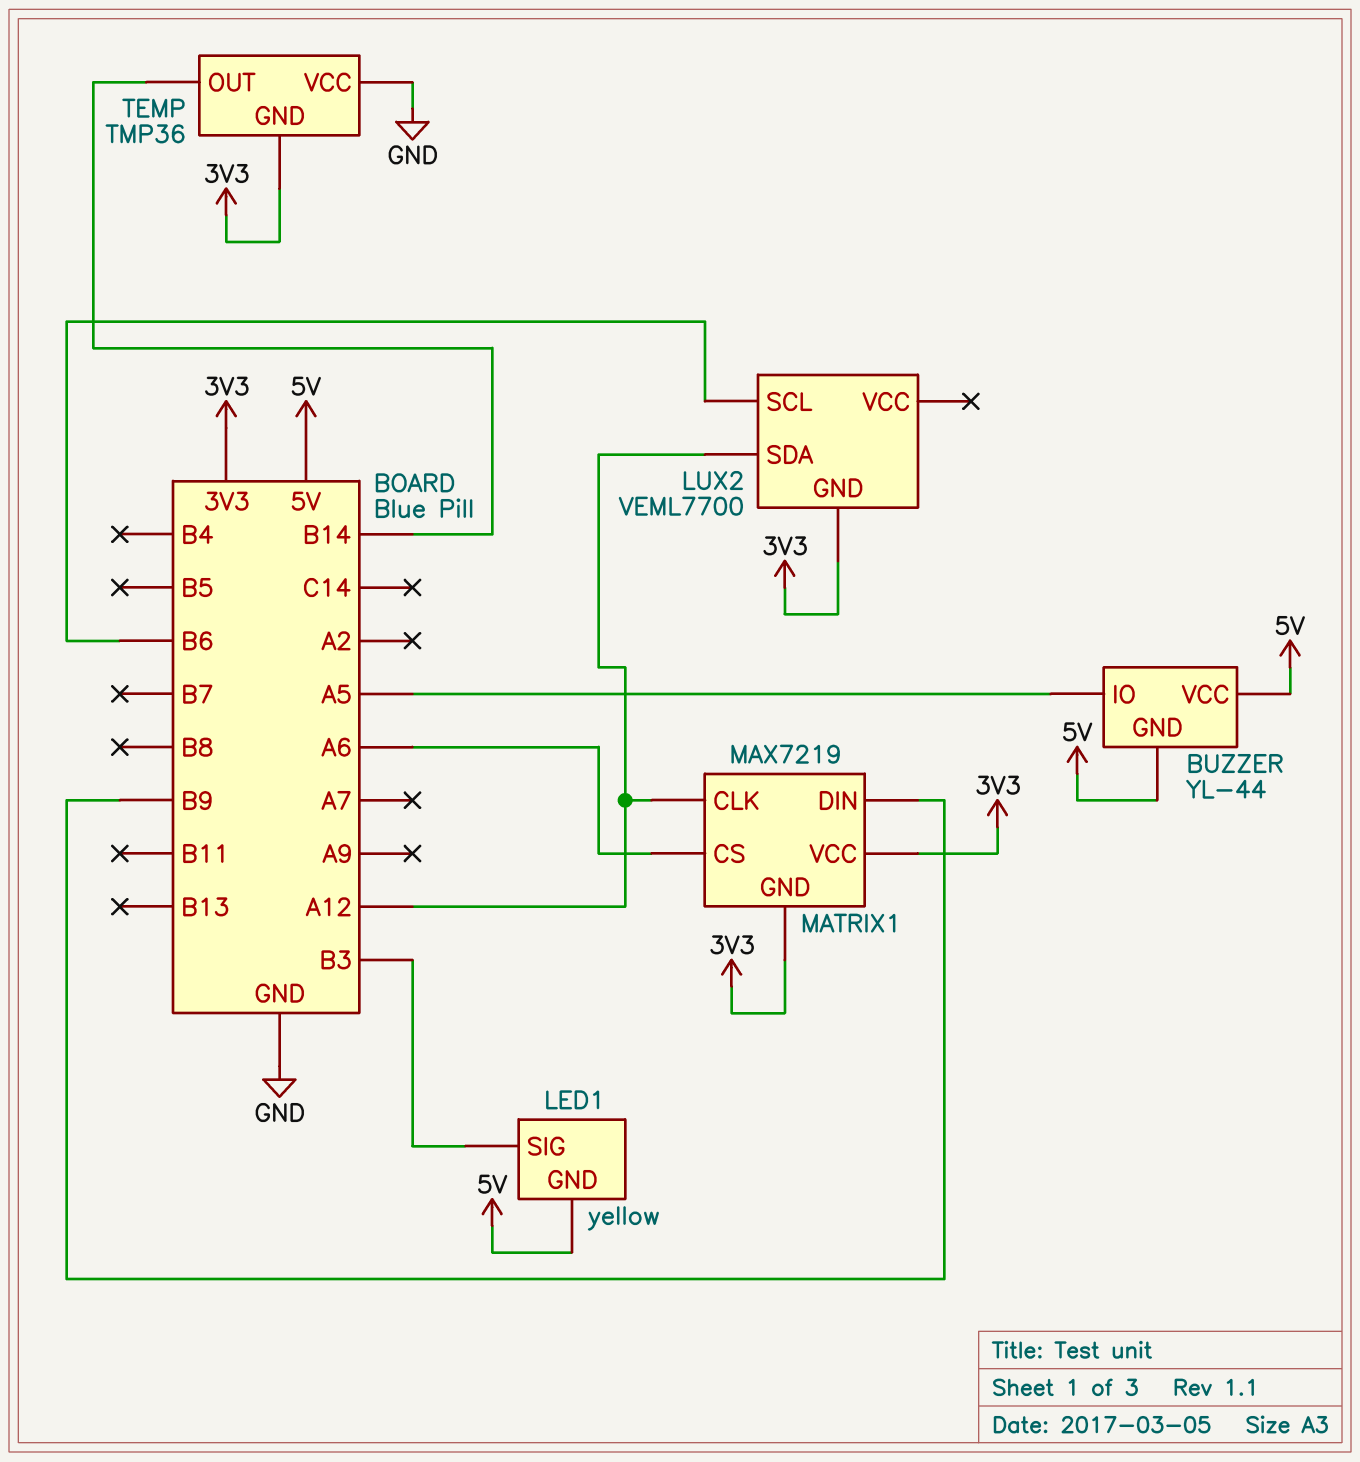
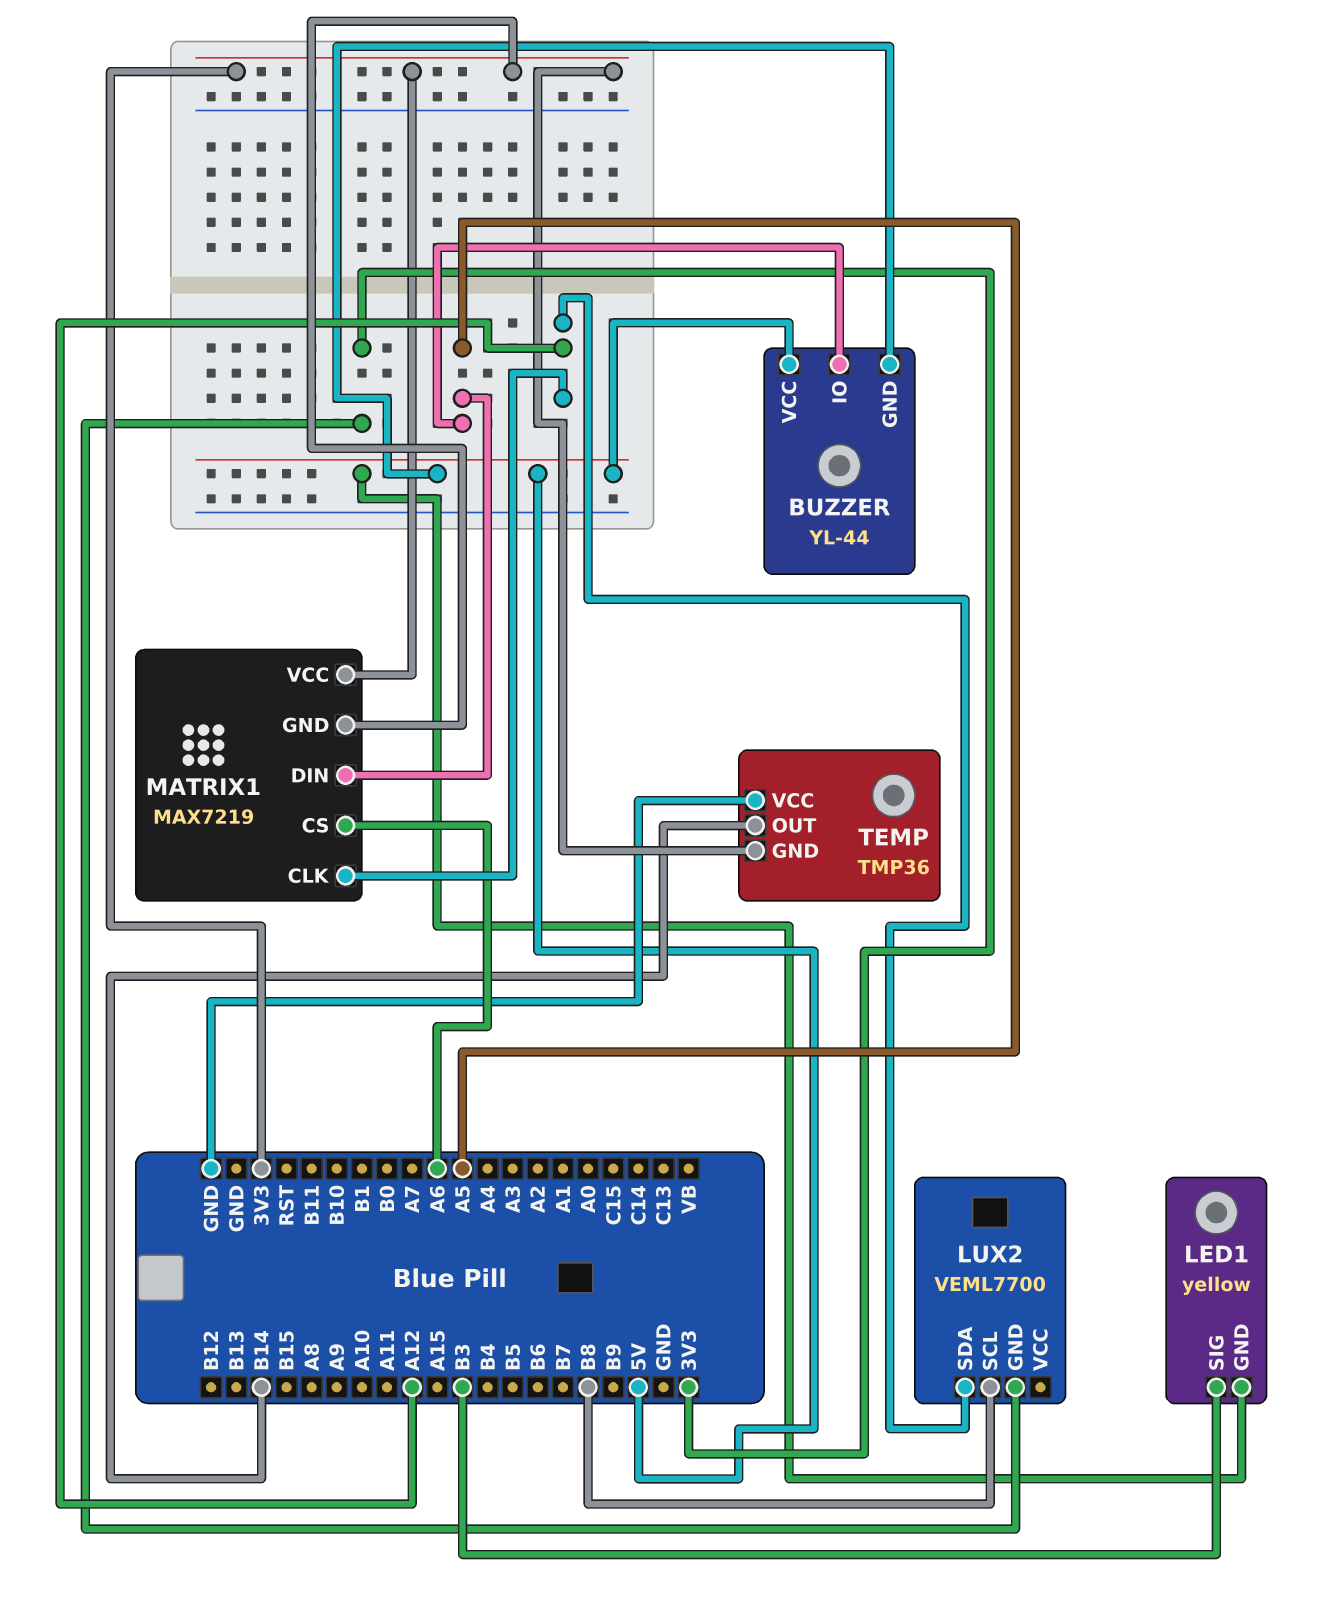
LUX2 pin SCL: B6 -> B8
MATRIX1 pin DIN: B9 -> A5

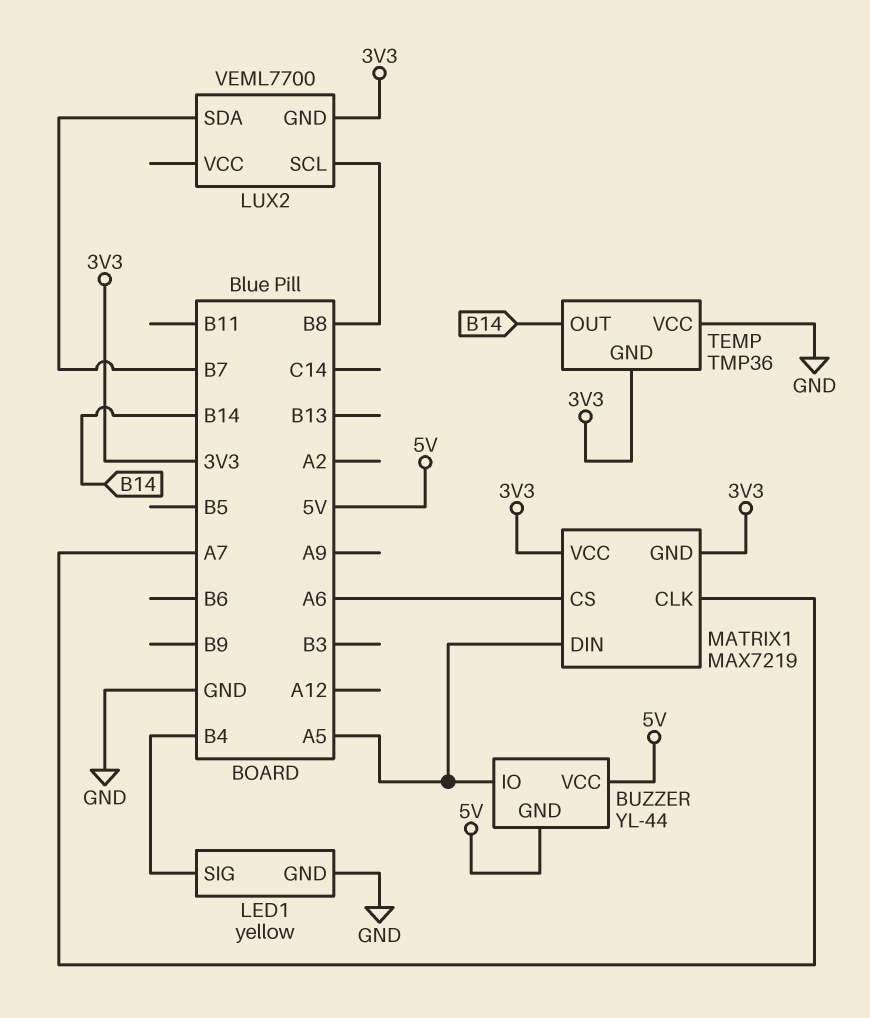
LED1 pin GND: 5V -> GND
LED1 pin SIG: B3 -> B4
LUX2 pin SDA: A12 -> B7
MATRIX1 pin CLK: A12 -> A7

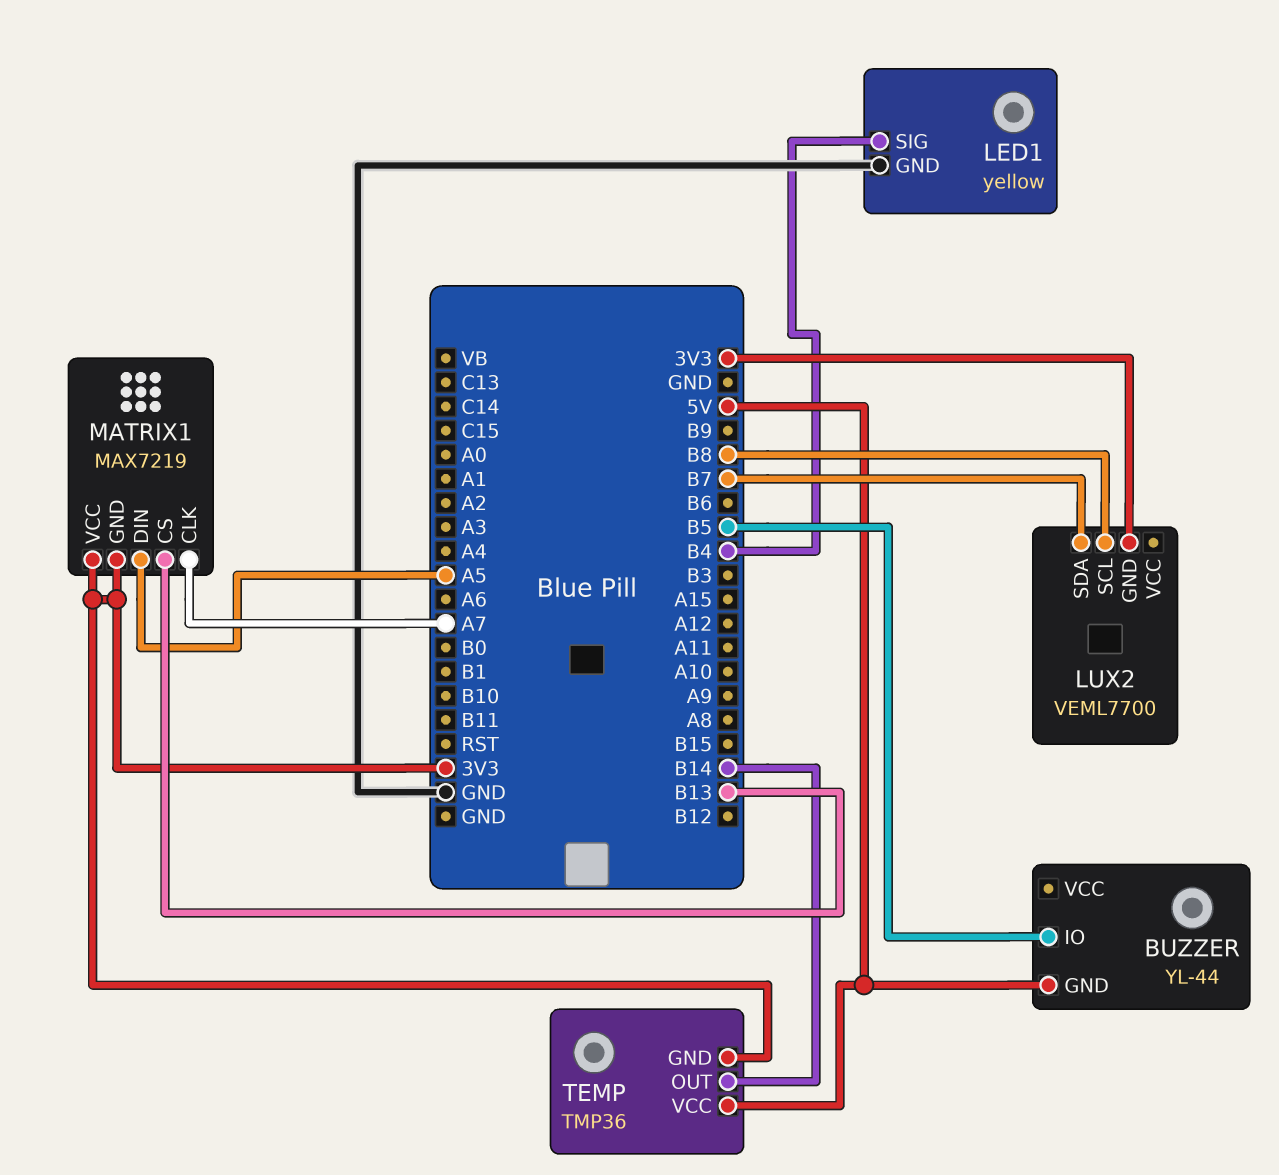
BUZZER pin IO: A5 -> B5
BUZZER pin VCC: 5V -> none
MATRIX1 pin CS: A6 -> B13
TEMP pin VCC: GND -> 5V

